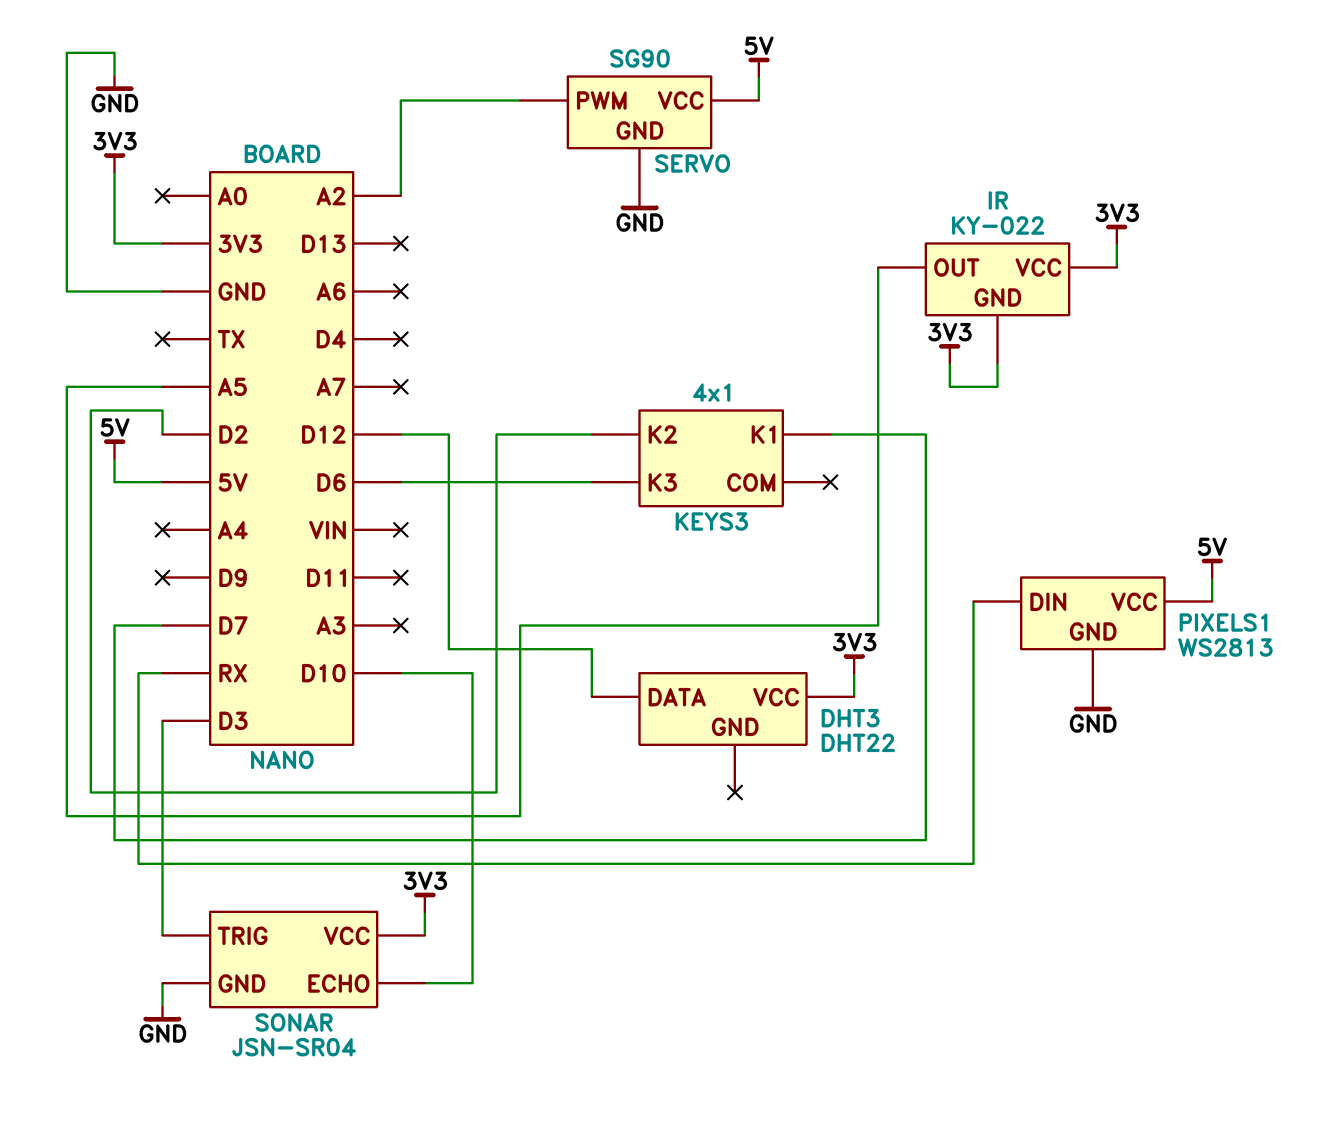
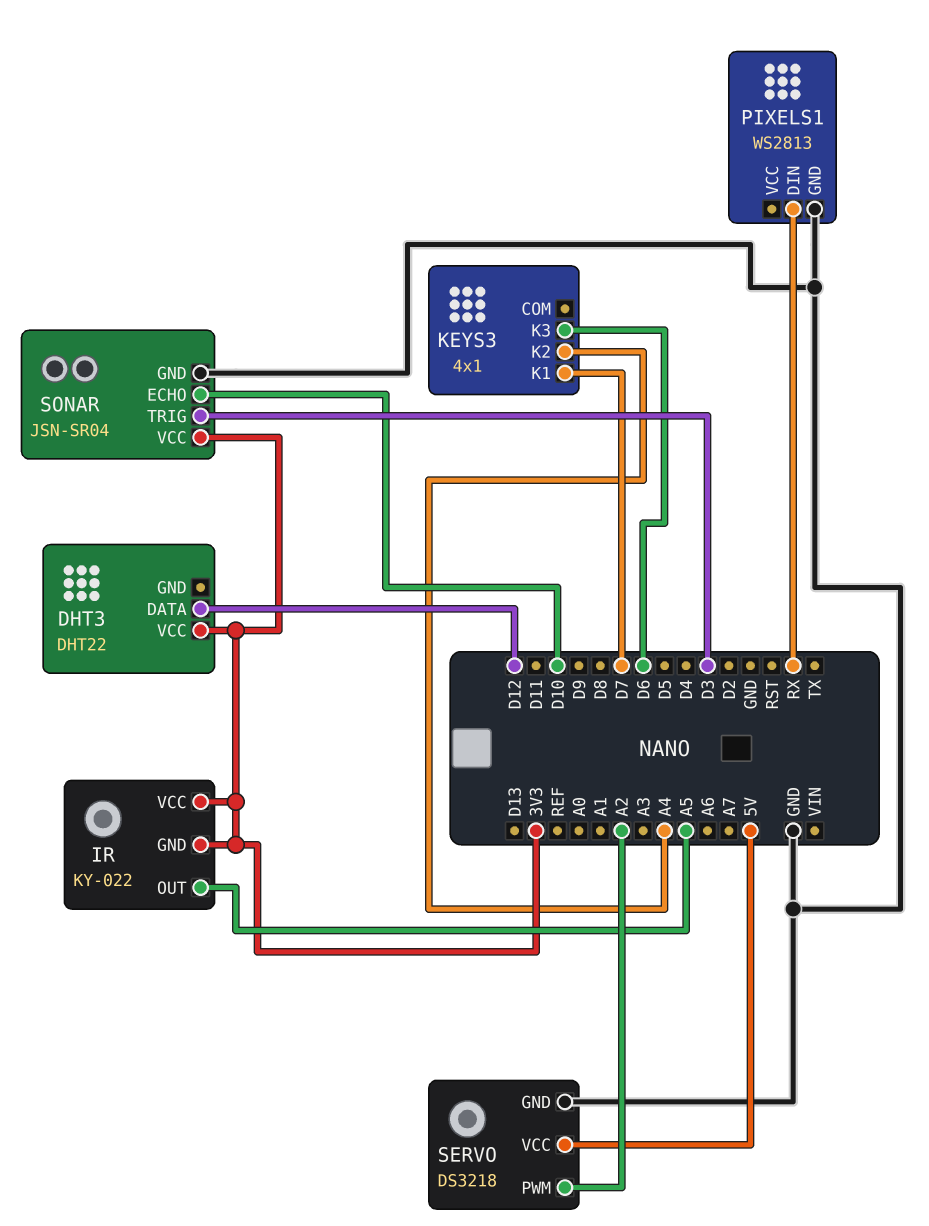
KEYS3 pin K2: D2 -> A4
PIXELS1 pin VCC: 5V -> none
SERVO: SG90 -> DS3218

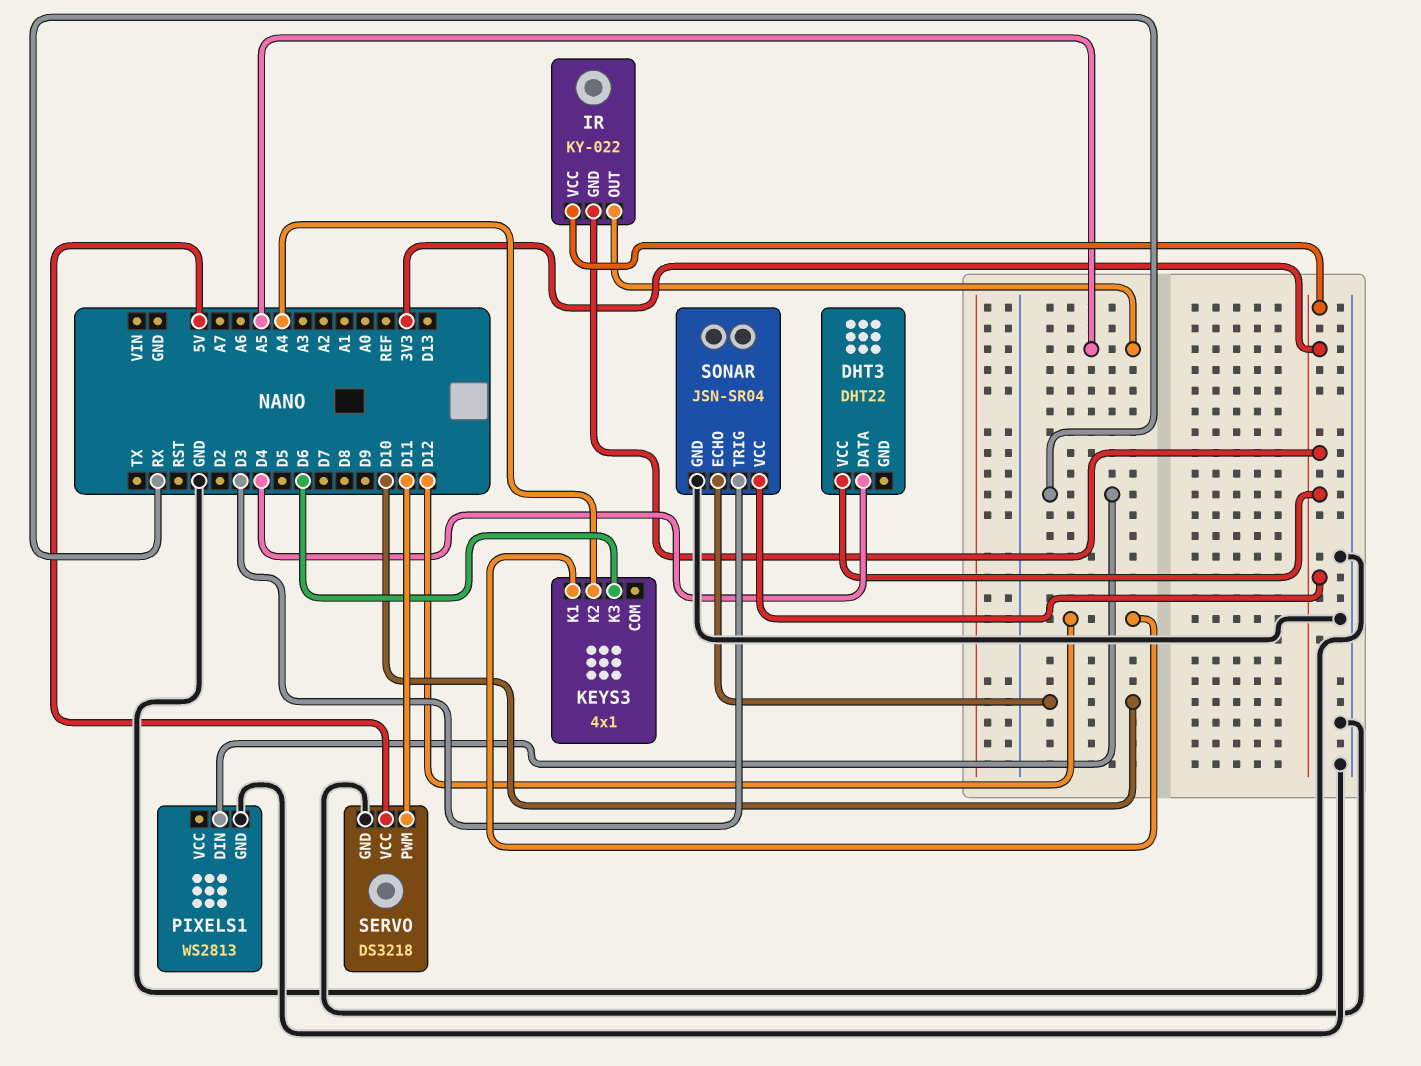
DHT3 pin DATA: D12 -> D4
KEYS3 pin K1: D7 -> D12
SERVO pin PWM: A2 -> D11

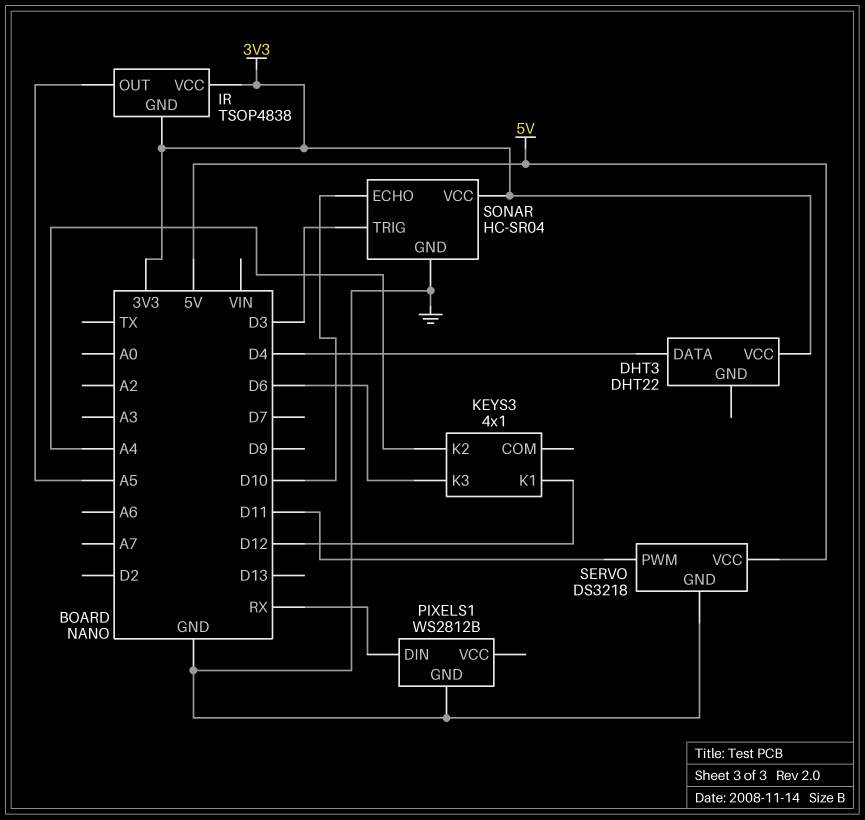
IR: KY-022 -> TSOP4838
PIXELS1: WS2813 -> WS2812B
SONAR: JSN-SR04 -> HC-SR04

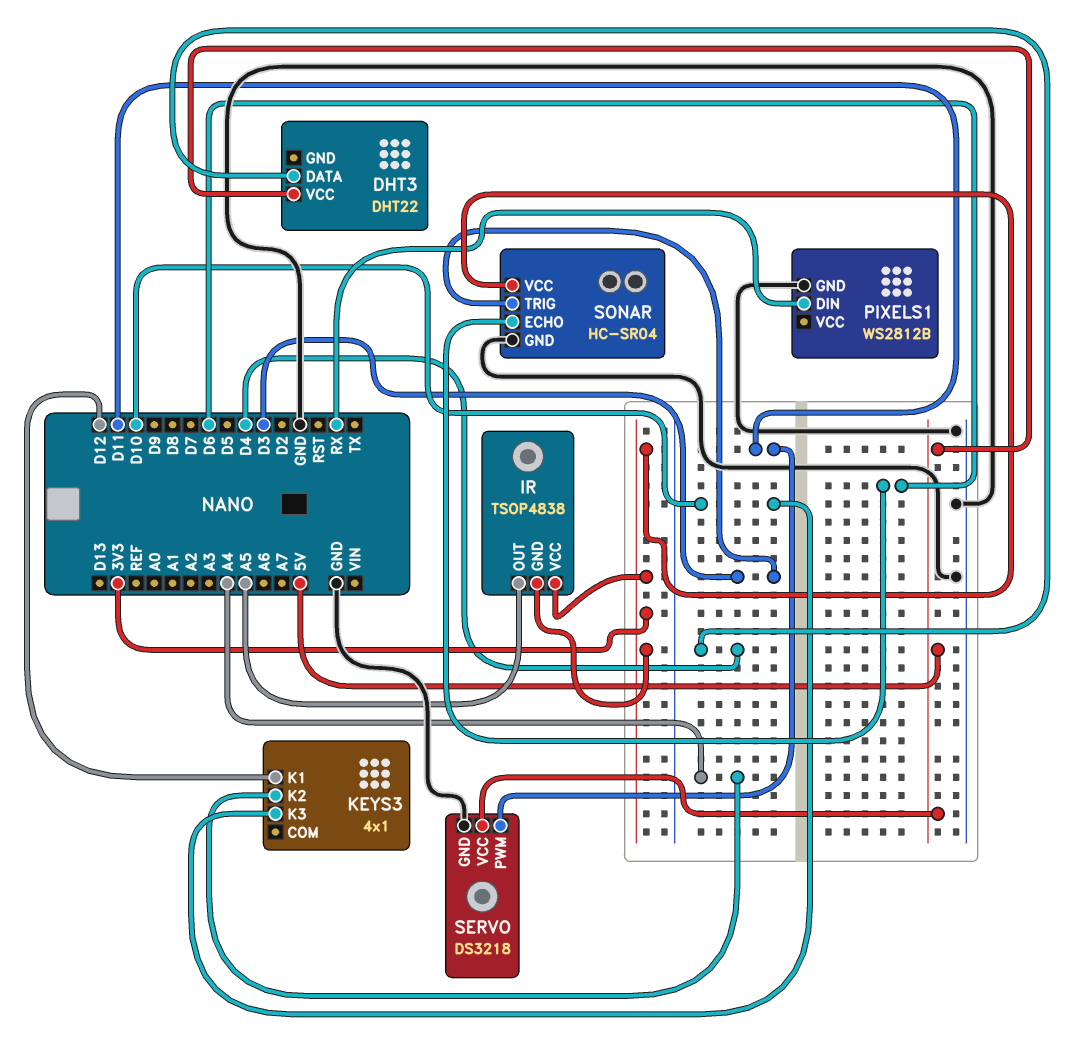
DHT3 pin VCC: 3V3 -> 5V
KEYS3 pin K3: D6 -> D10
SONAR pin ECHO: D10 -> D6

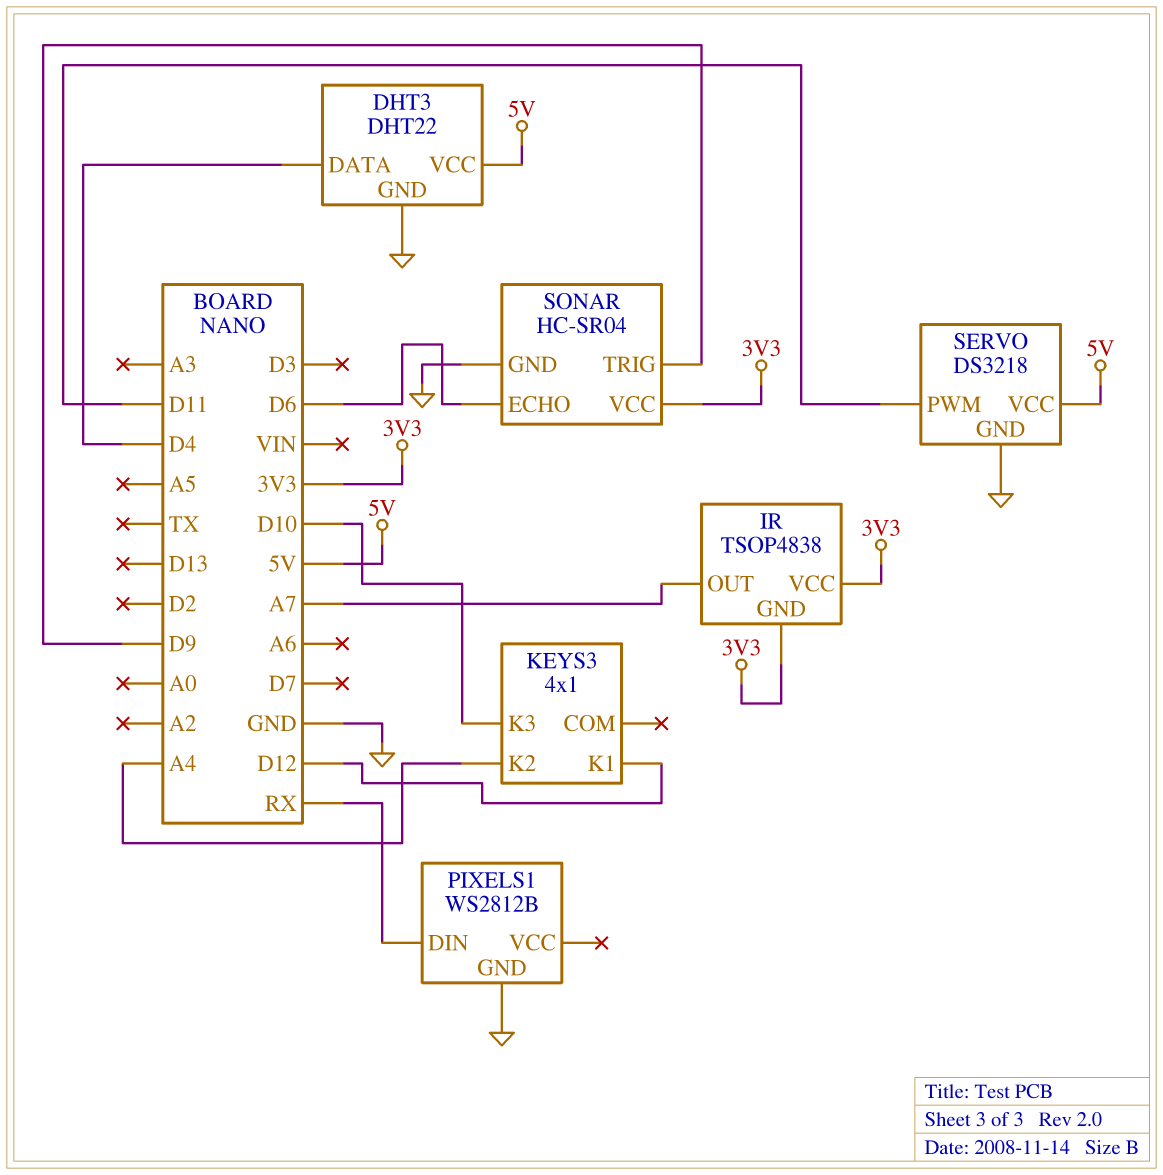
DHT3 pin GND: none -> GND
IR pin OUT: A5 -> A7
SONAR pin TRIG: D3 -> D9

